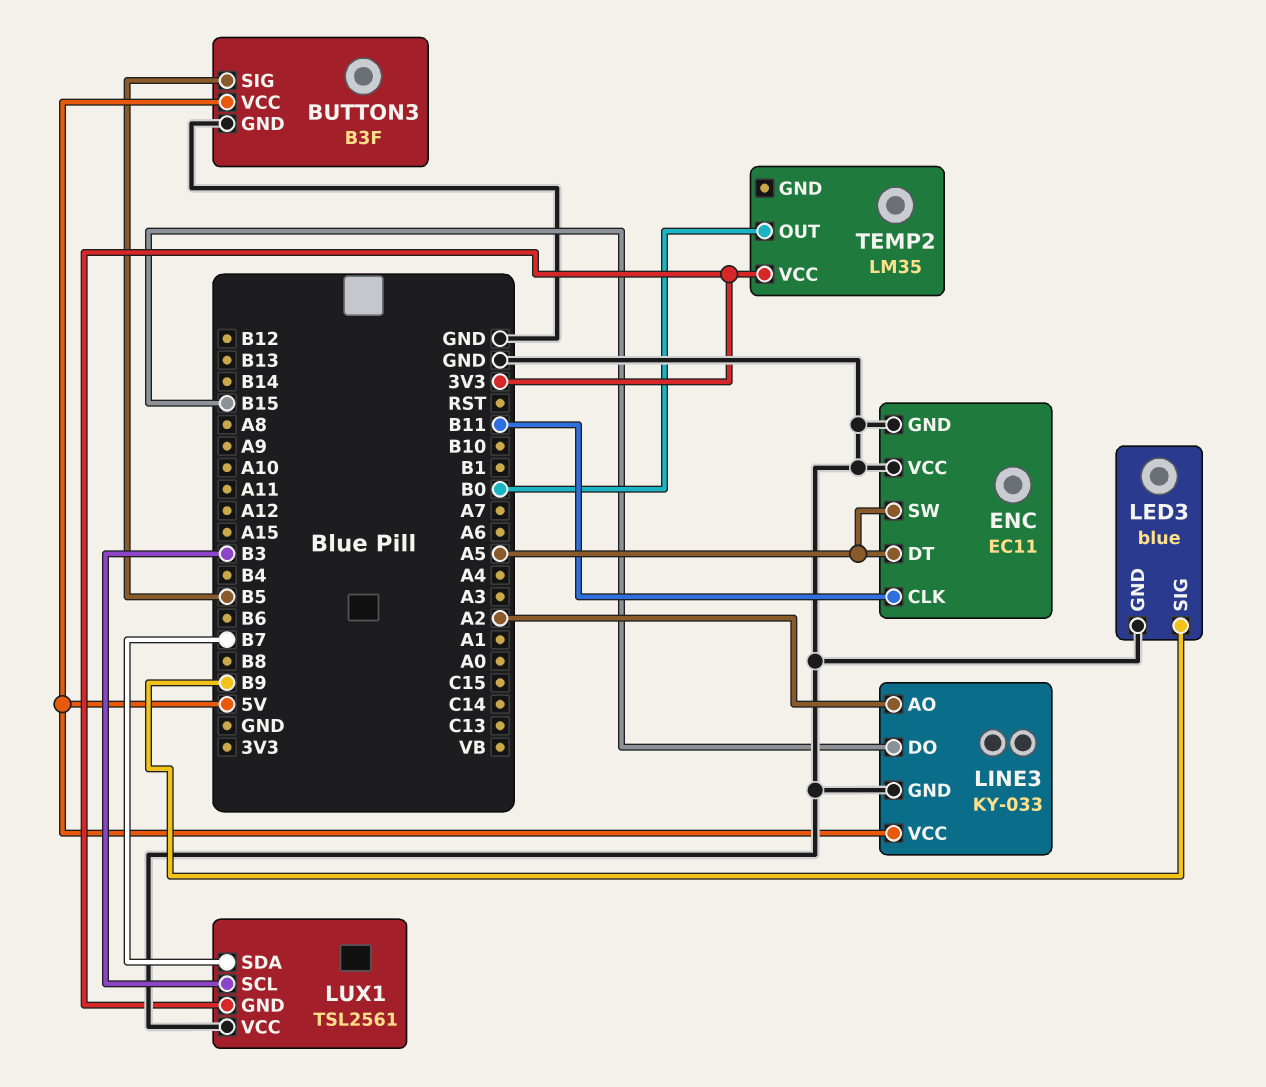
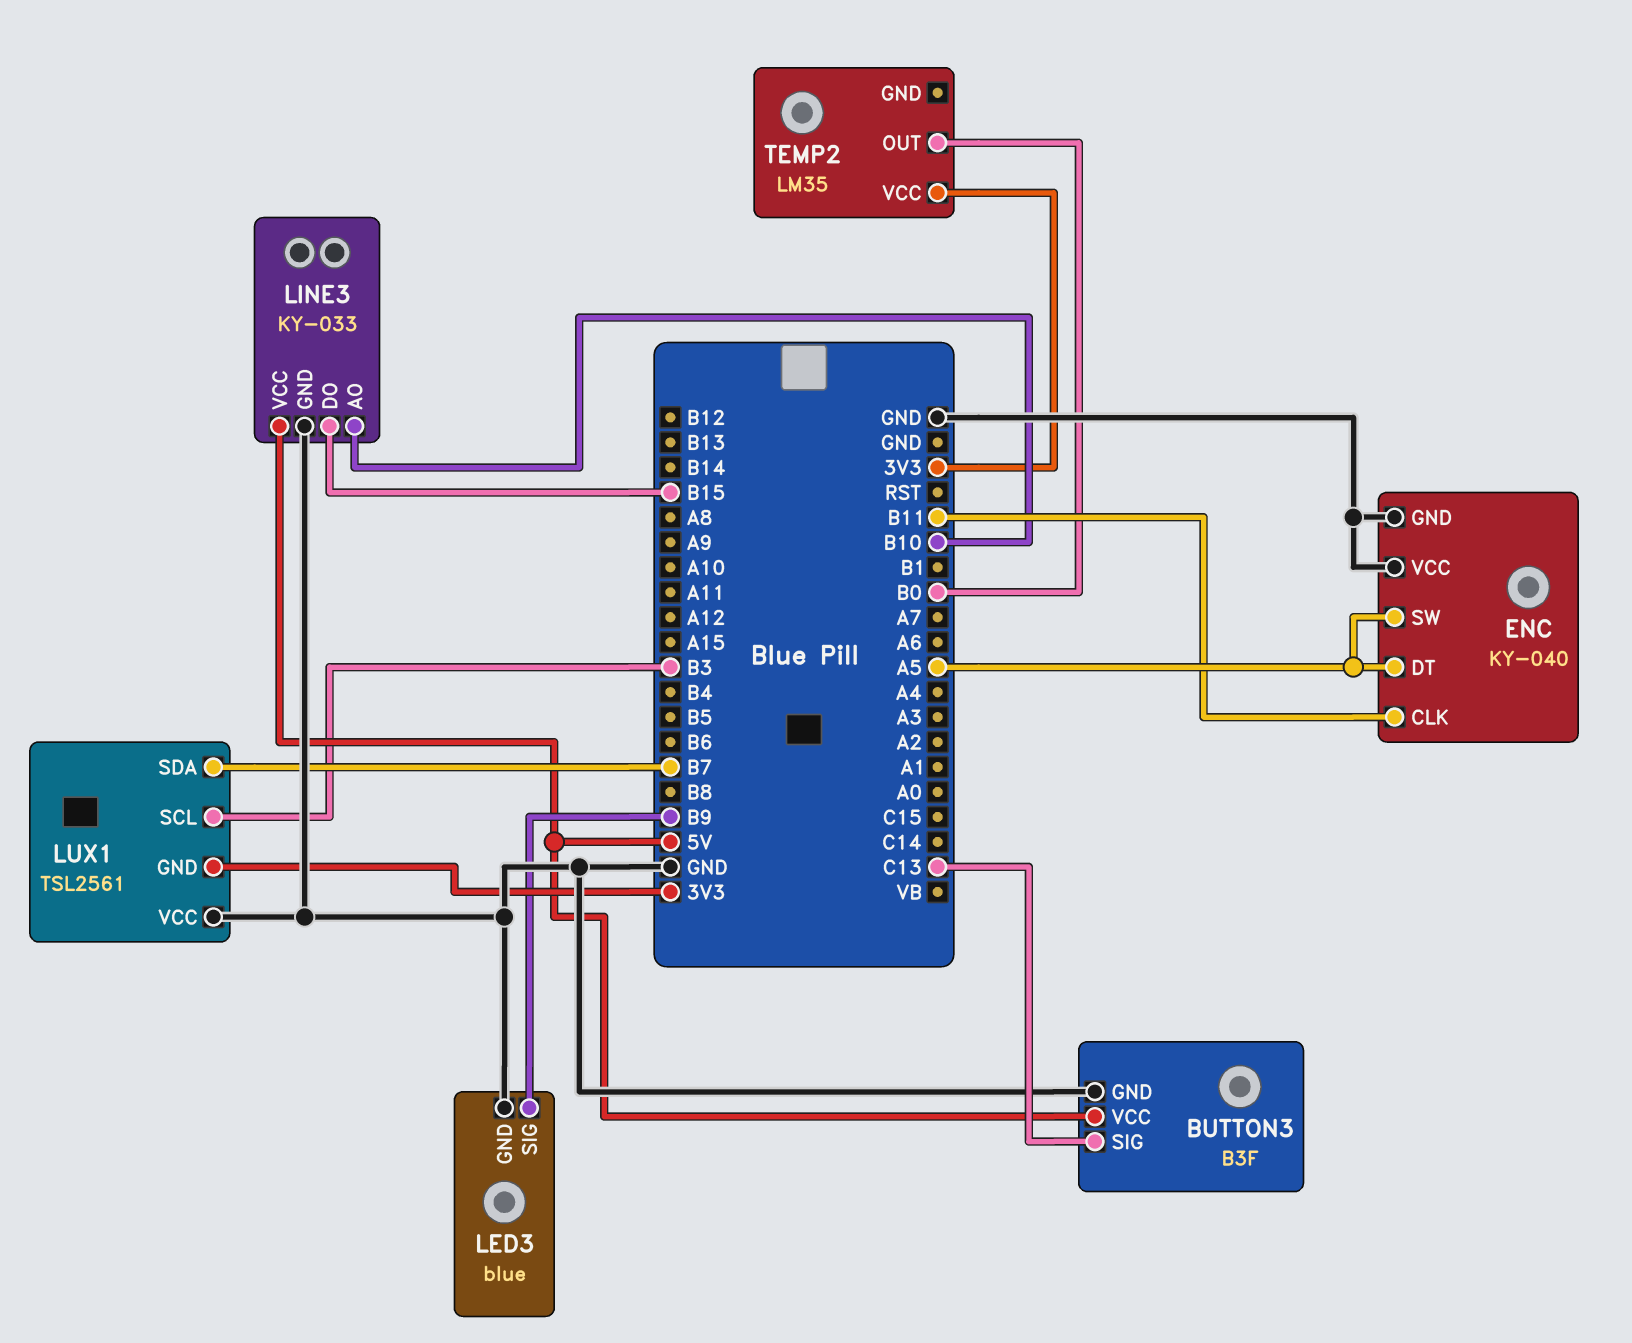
BUTTON3 pin SIG: B5 -> C13
ENC: EC11 -> KY-040
LINE3 pin AO: A2 -> B10

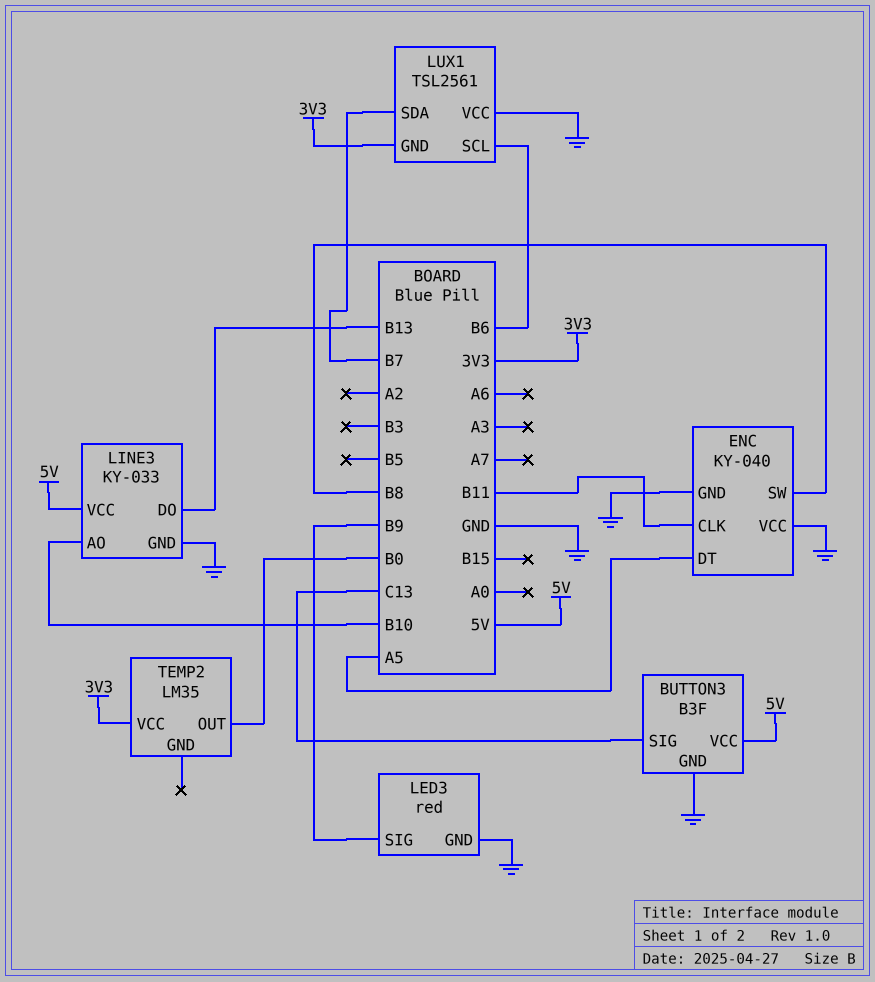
ENC pin SW: A5 -> B8
LED3: blue -> red
LINE3 pin DO: B15 -> B13
LUX1 pin SCL: B3 -> B6

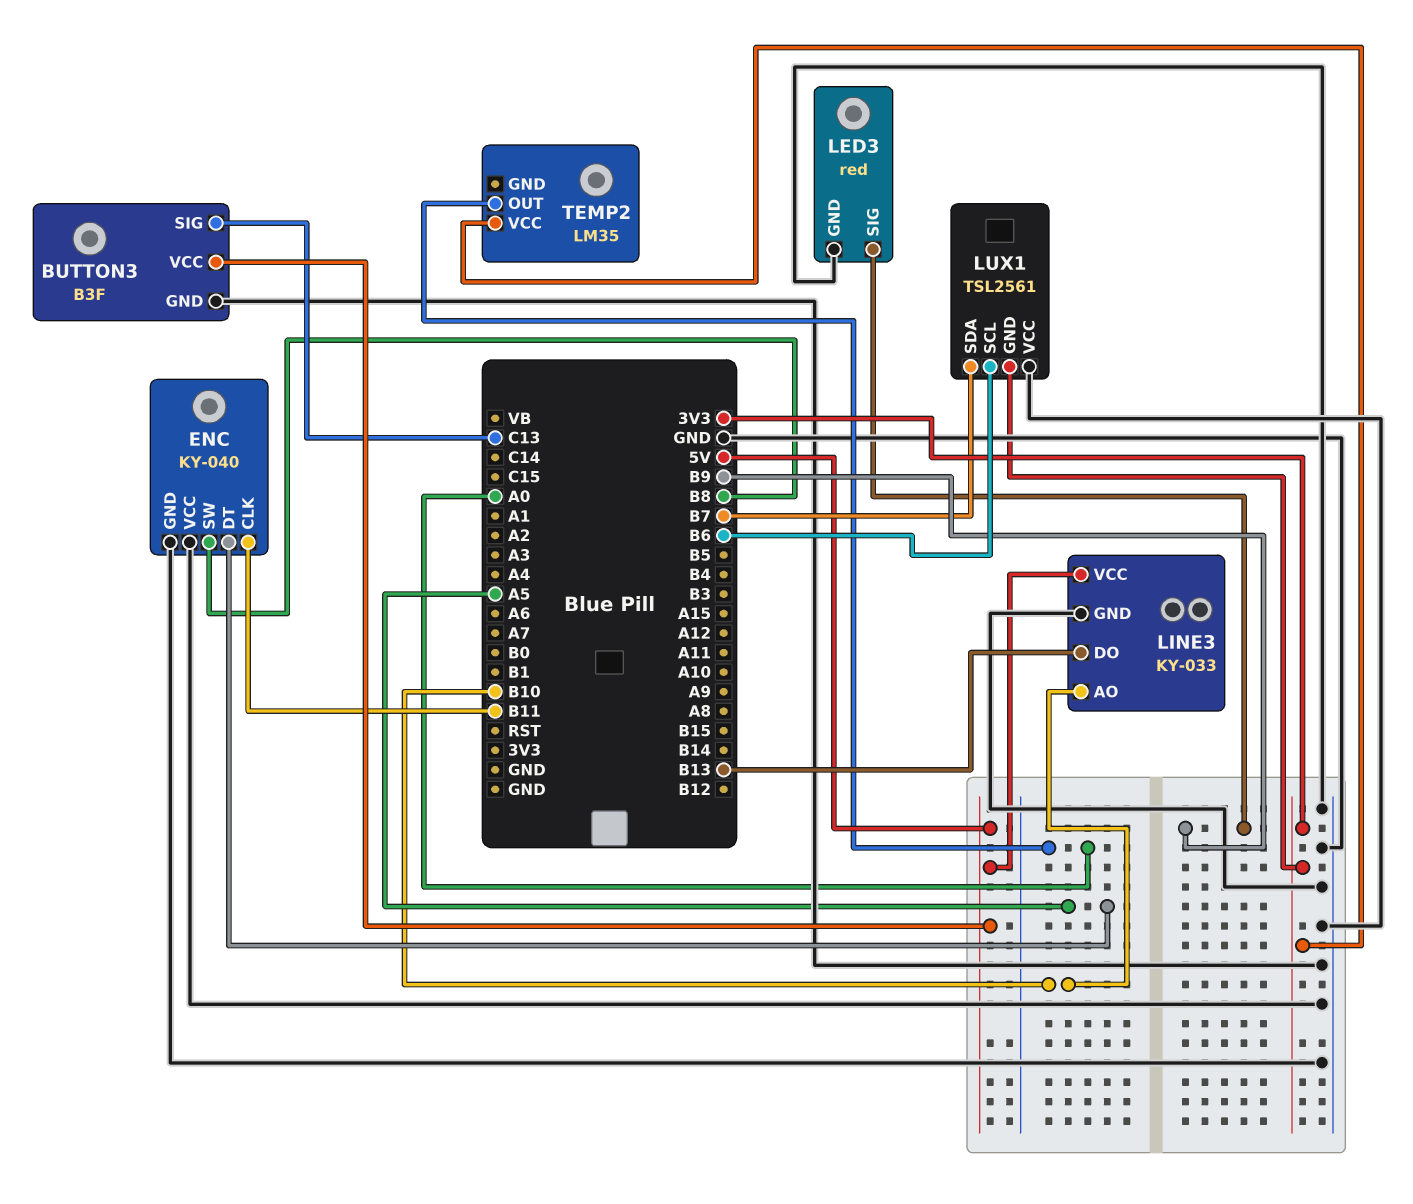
TEMP2 pin OUT: B0 -> A0

